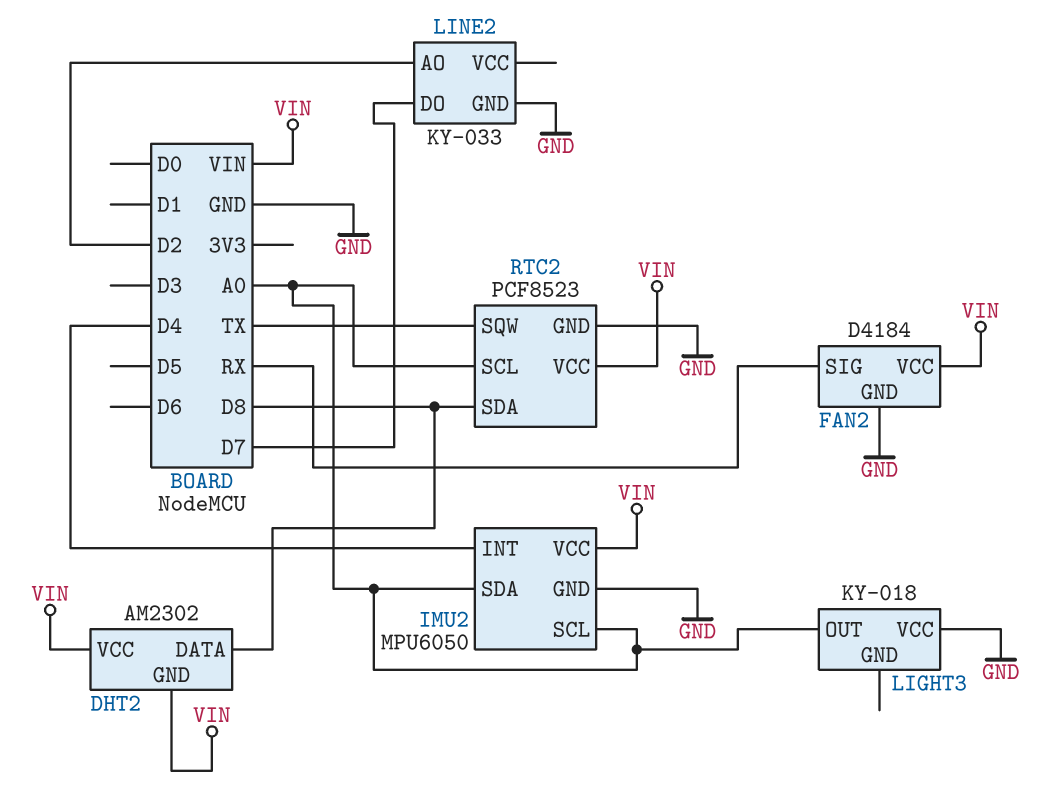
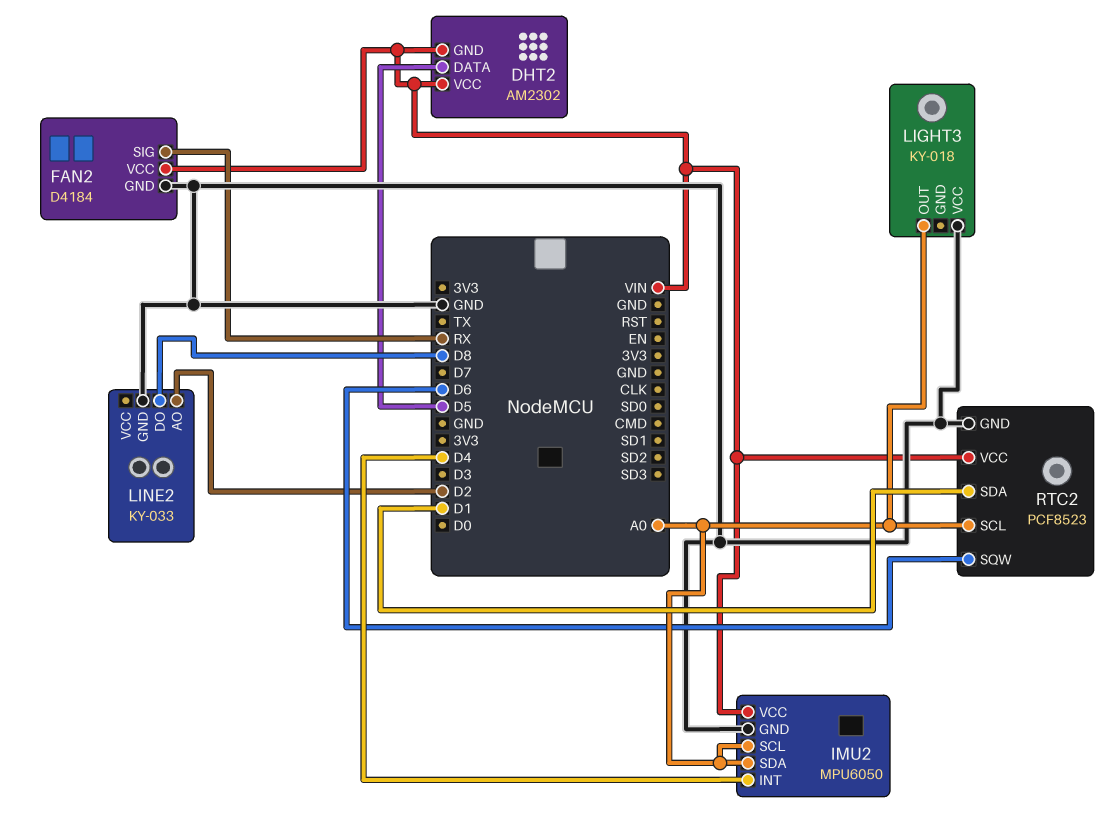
DHT2 pin DATA: D8 -> D5
LINE2 pin DO: D7 -> D8
RTC2 pin SDA: D8 -> D1
RTC2 pin SQW: TX -> D6

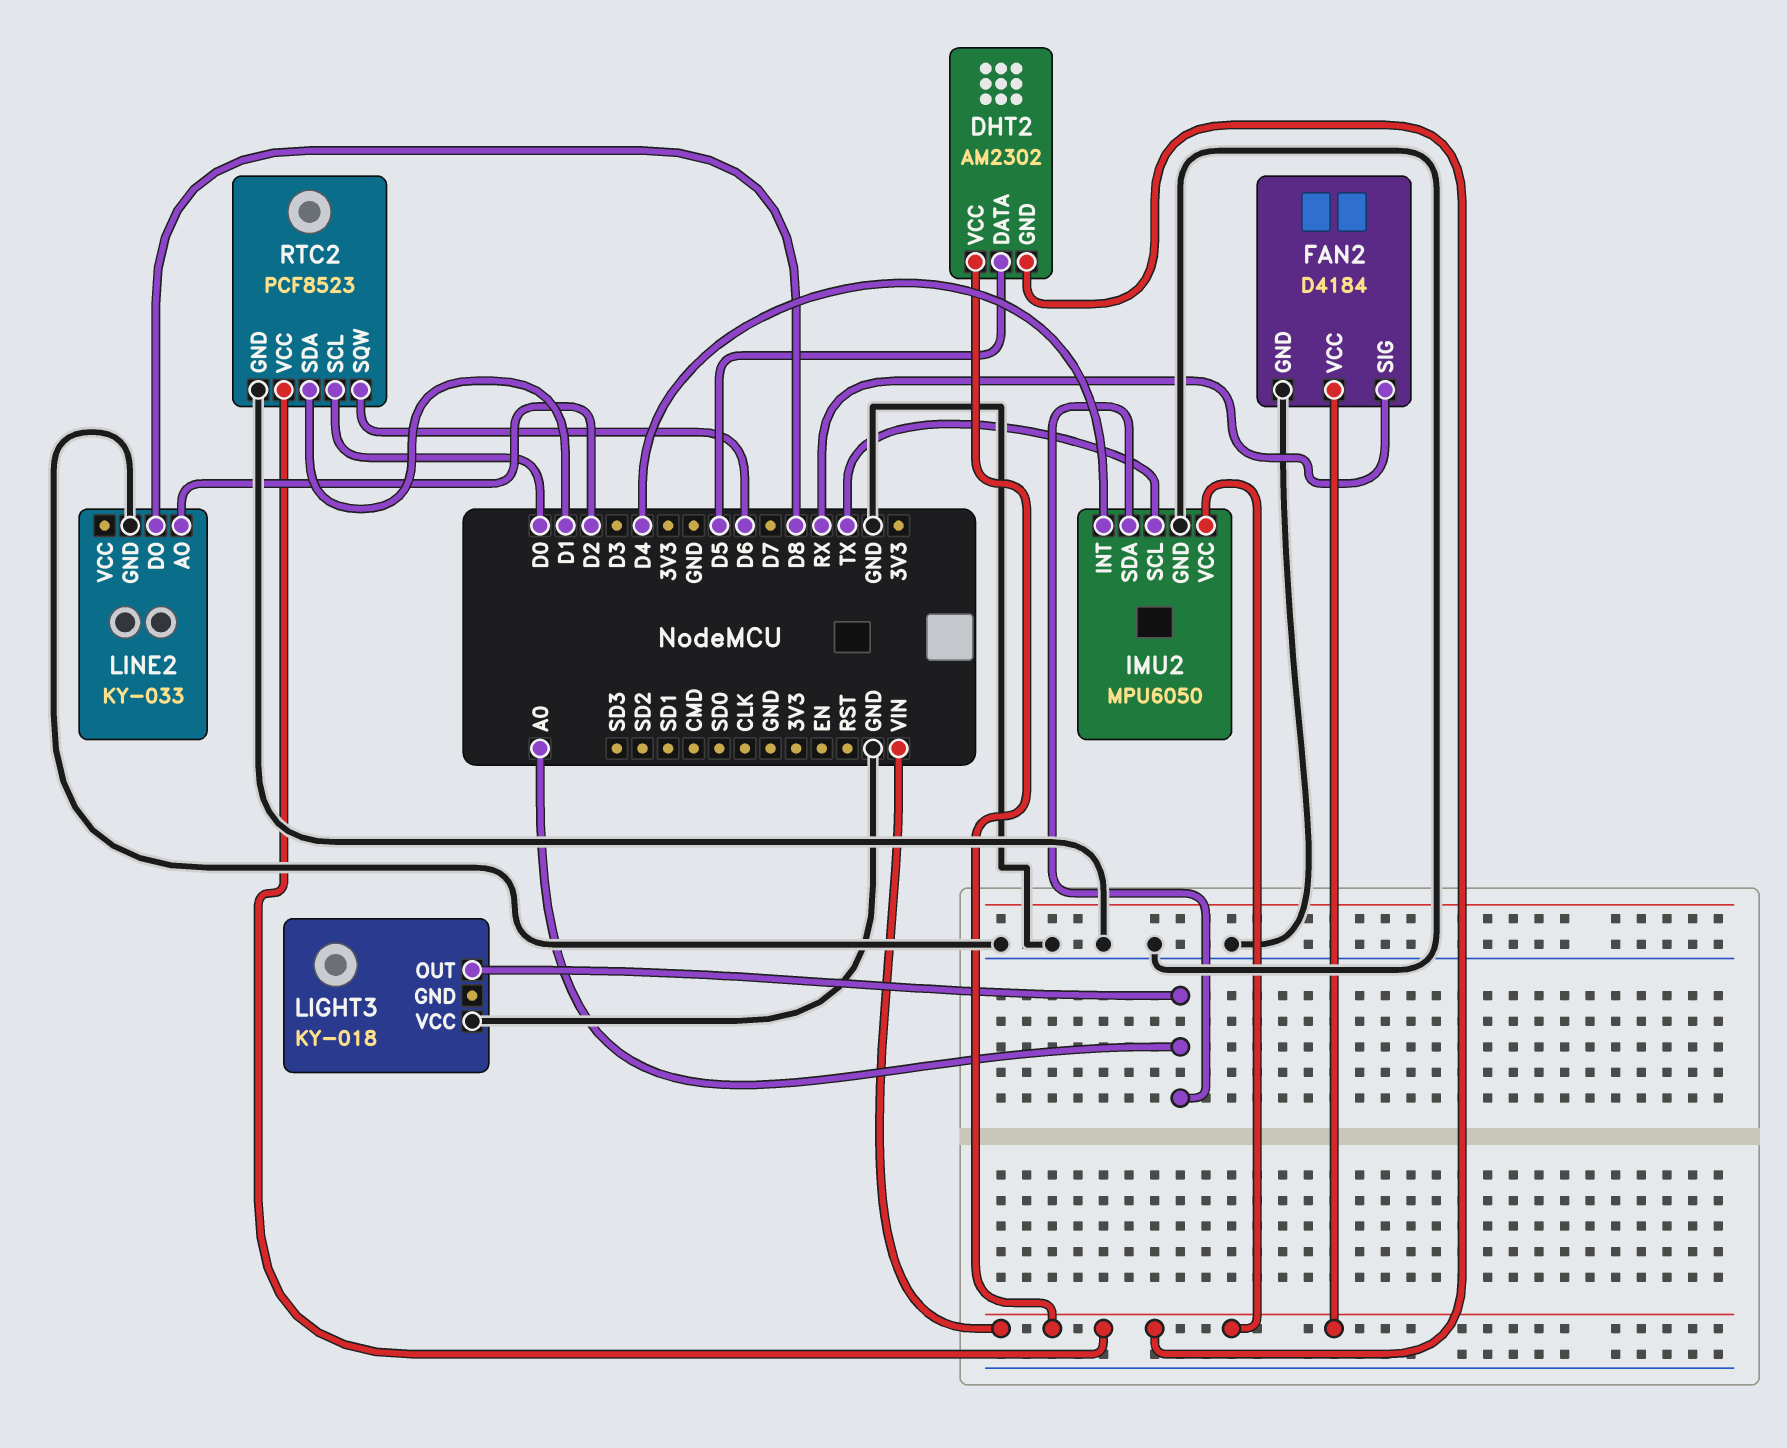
IMU2 pin SCL: A0 -> TX
RTC2 pin SCL: A0 -> D0

